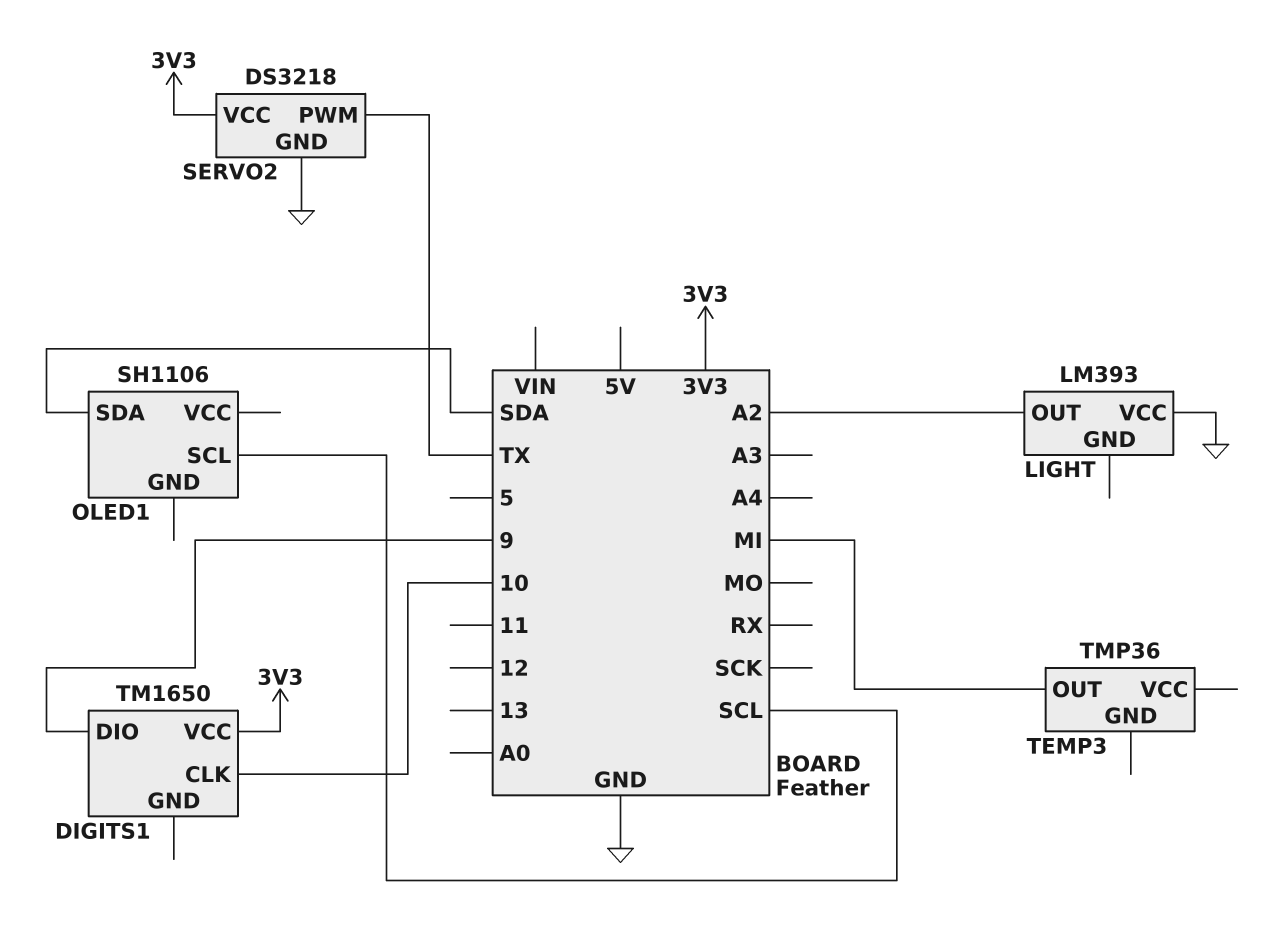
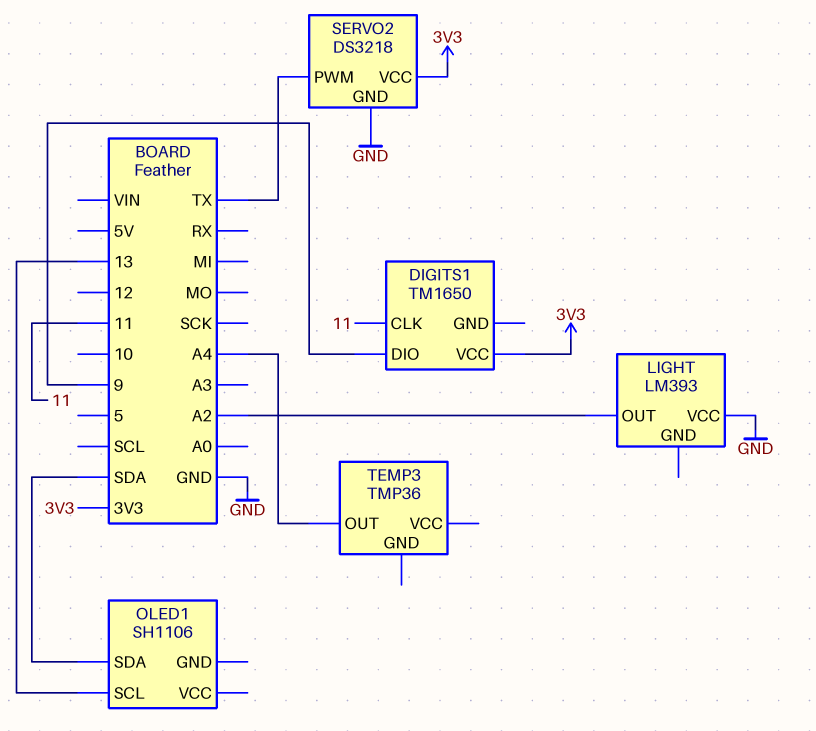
DIGITS1 pin CLK: 10 -> 11
OLED1 pin SCL: SCL -> 13
TEMP3 pin OUT: MI -> A4

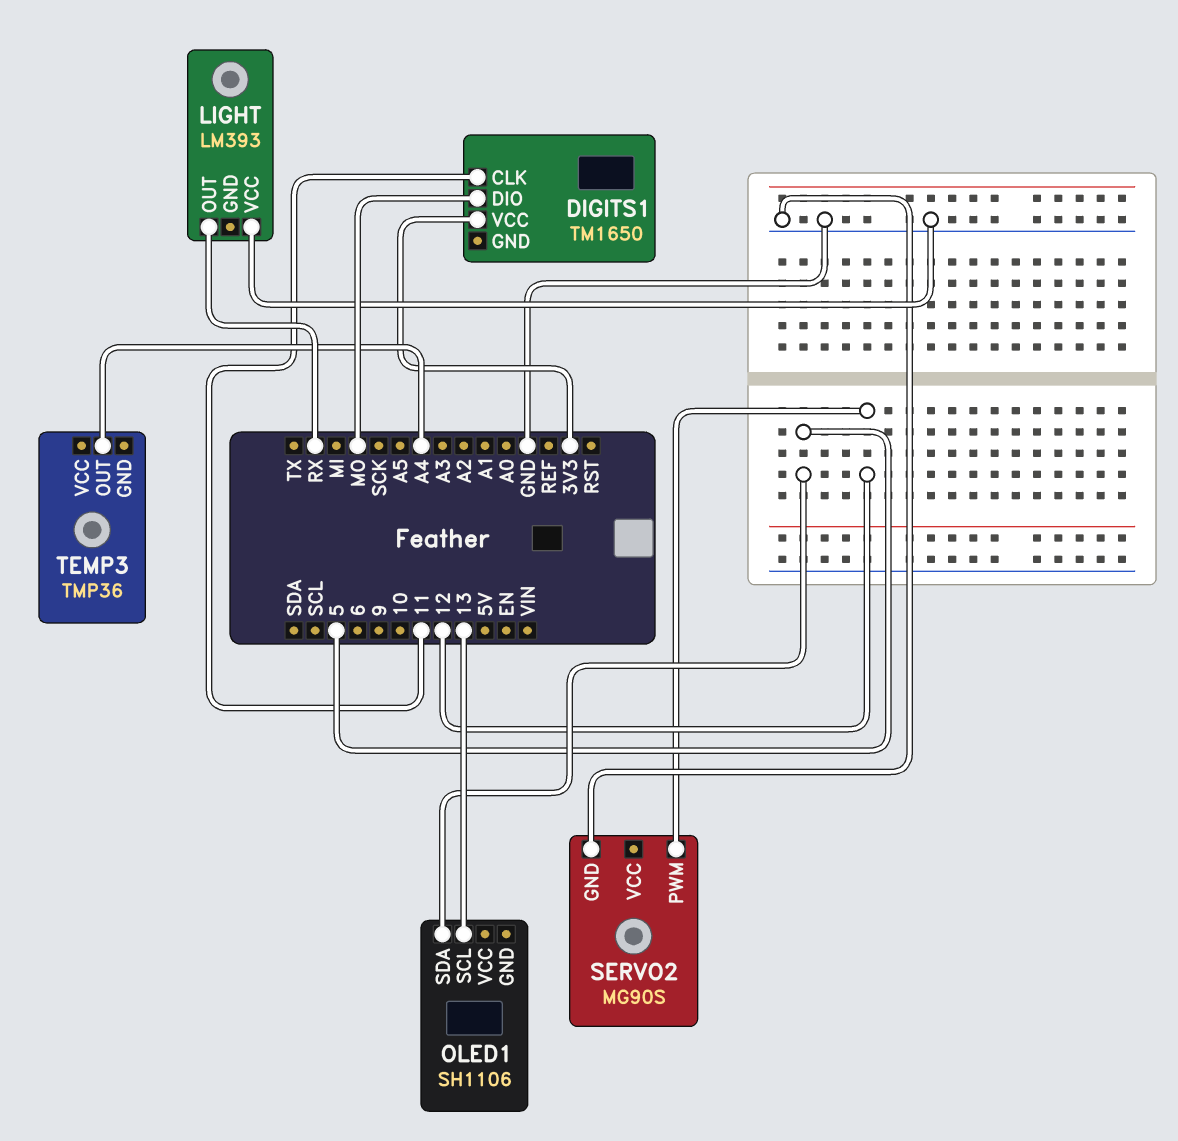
DIGITS1 pin DIO: 9 -> MO
LIGHT pin OUT: A2 -> RX
OLED1 pin SDA: SDA -> 5
SERVO2: DS3218 -> MG90S
SERVO2 pin PWM: TX -> 12
SERVO2 pin VCC: 3V3 -> none

